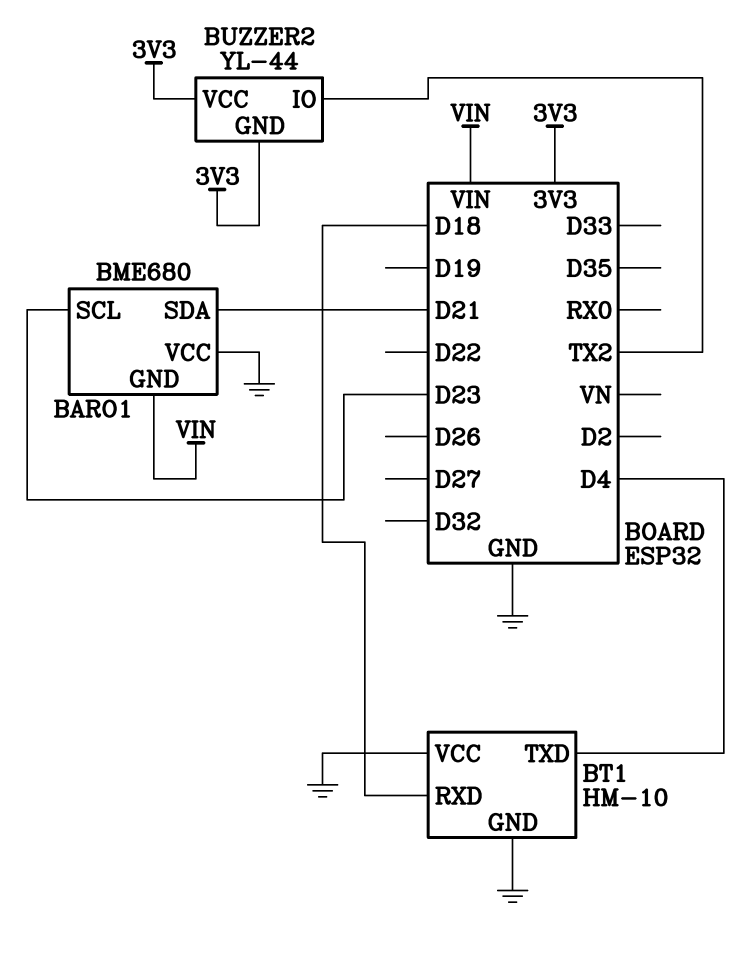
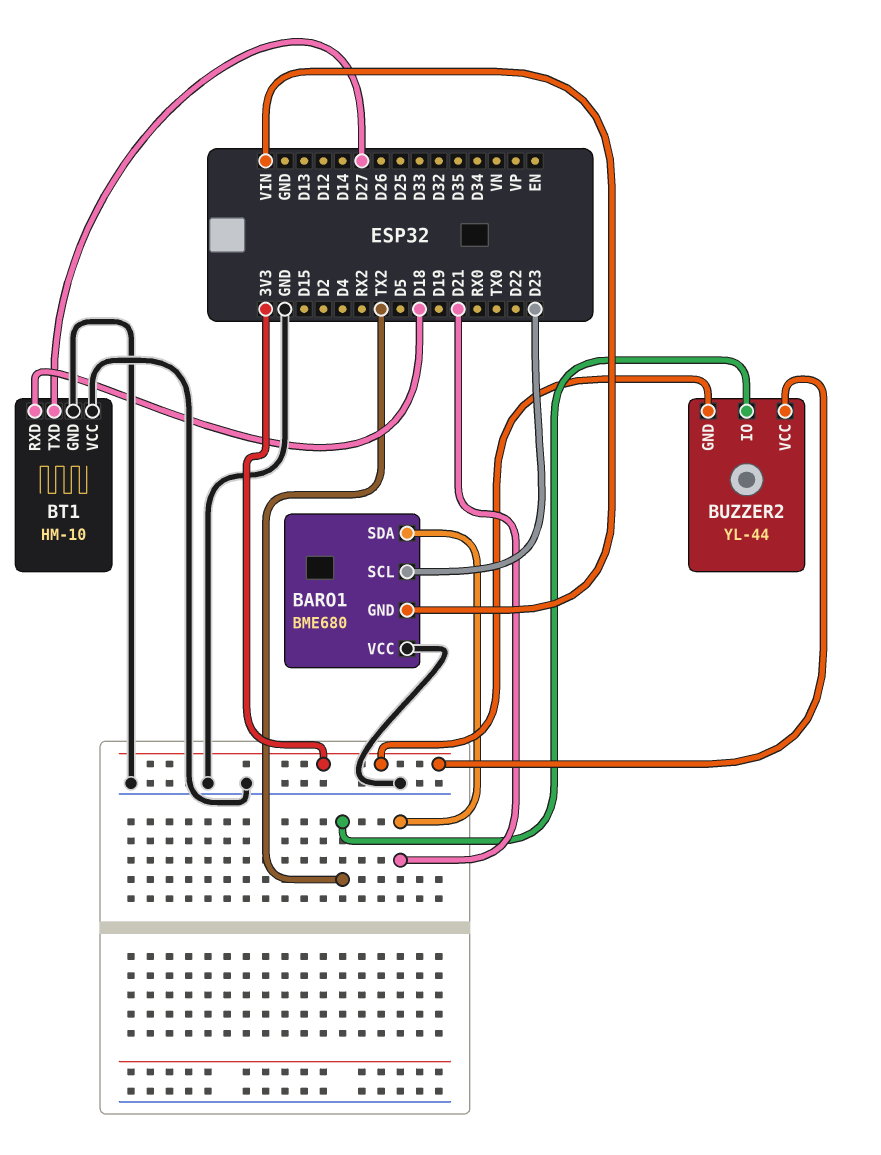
BT1 pin TXD: D4 -> D27

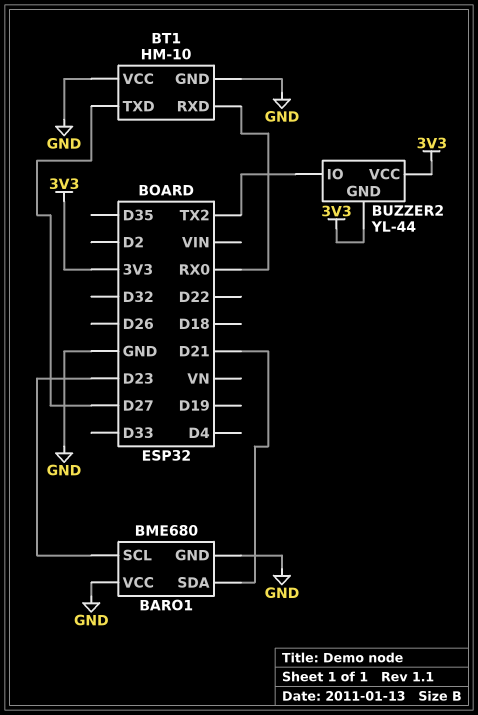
BARO1 pin GND: VIN -> GND
BT1 pin RXD: D18 -> RX0

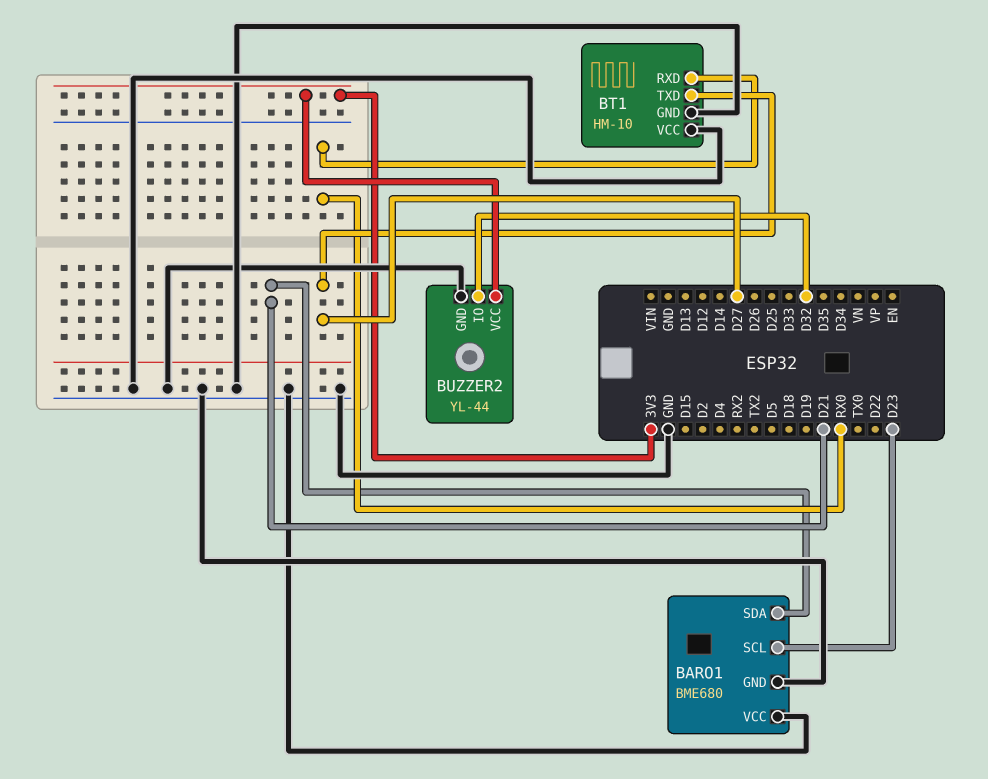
BUZZER2 pin GND: 3V3 -> GND
BUZZER2 pin IO: TX2 -> D32

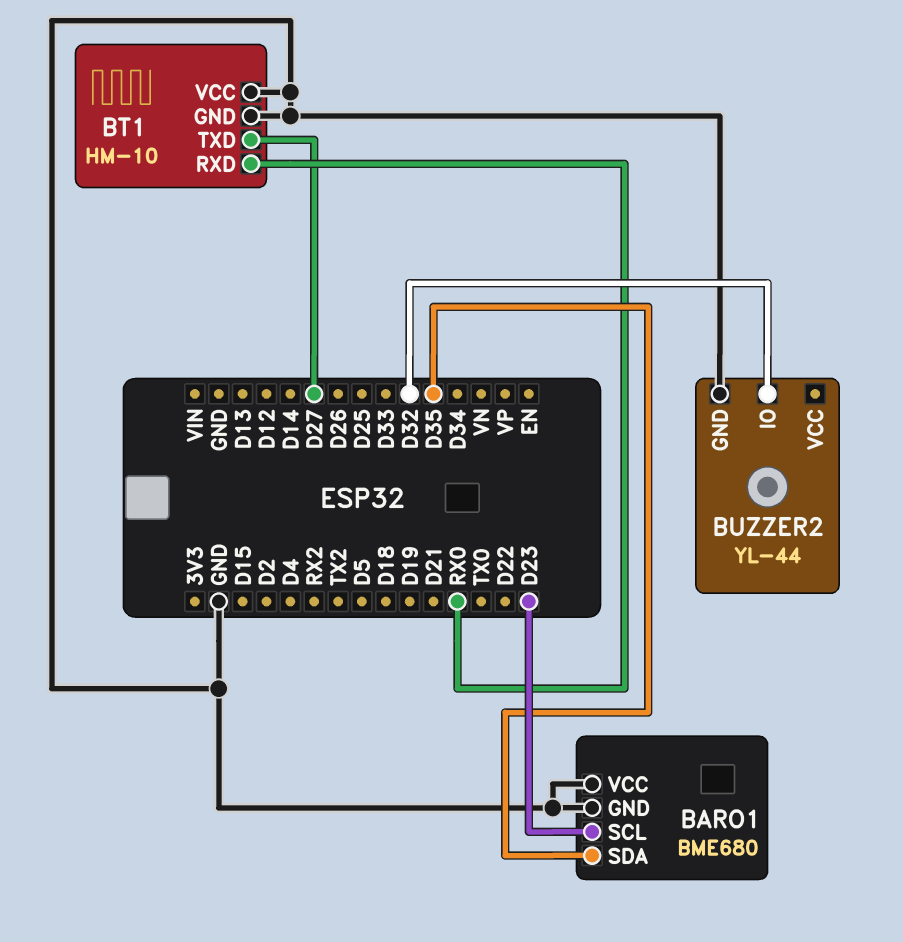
BARO1 pin SDA: D21 -> D35
BUZZER2 pin VCC: 3V3 -> none

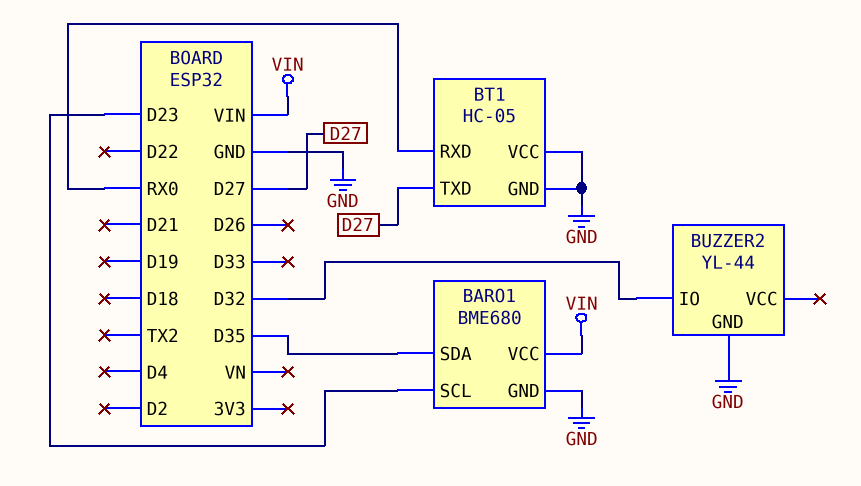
BARO1 pin VCC: GND -> VIN
BT1: HM-10 -> HC-05

